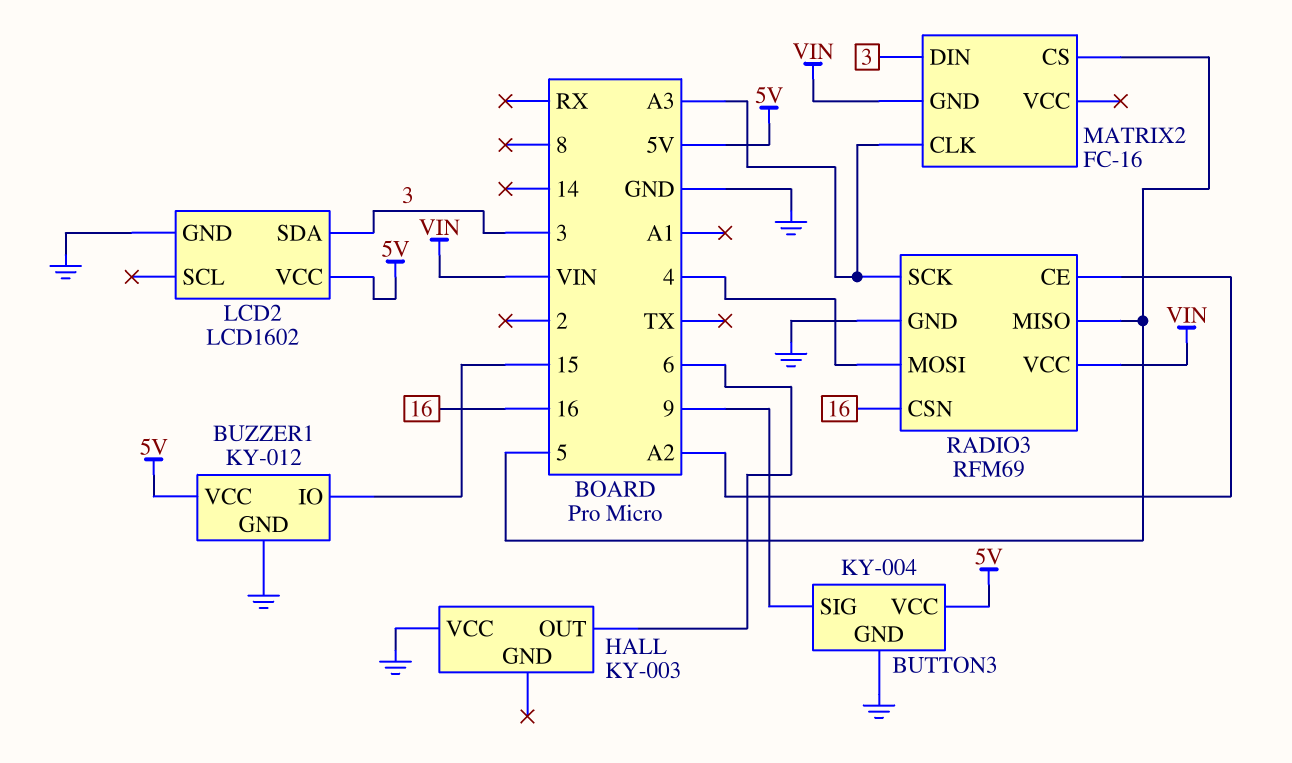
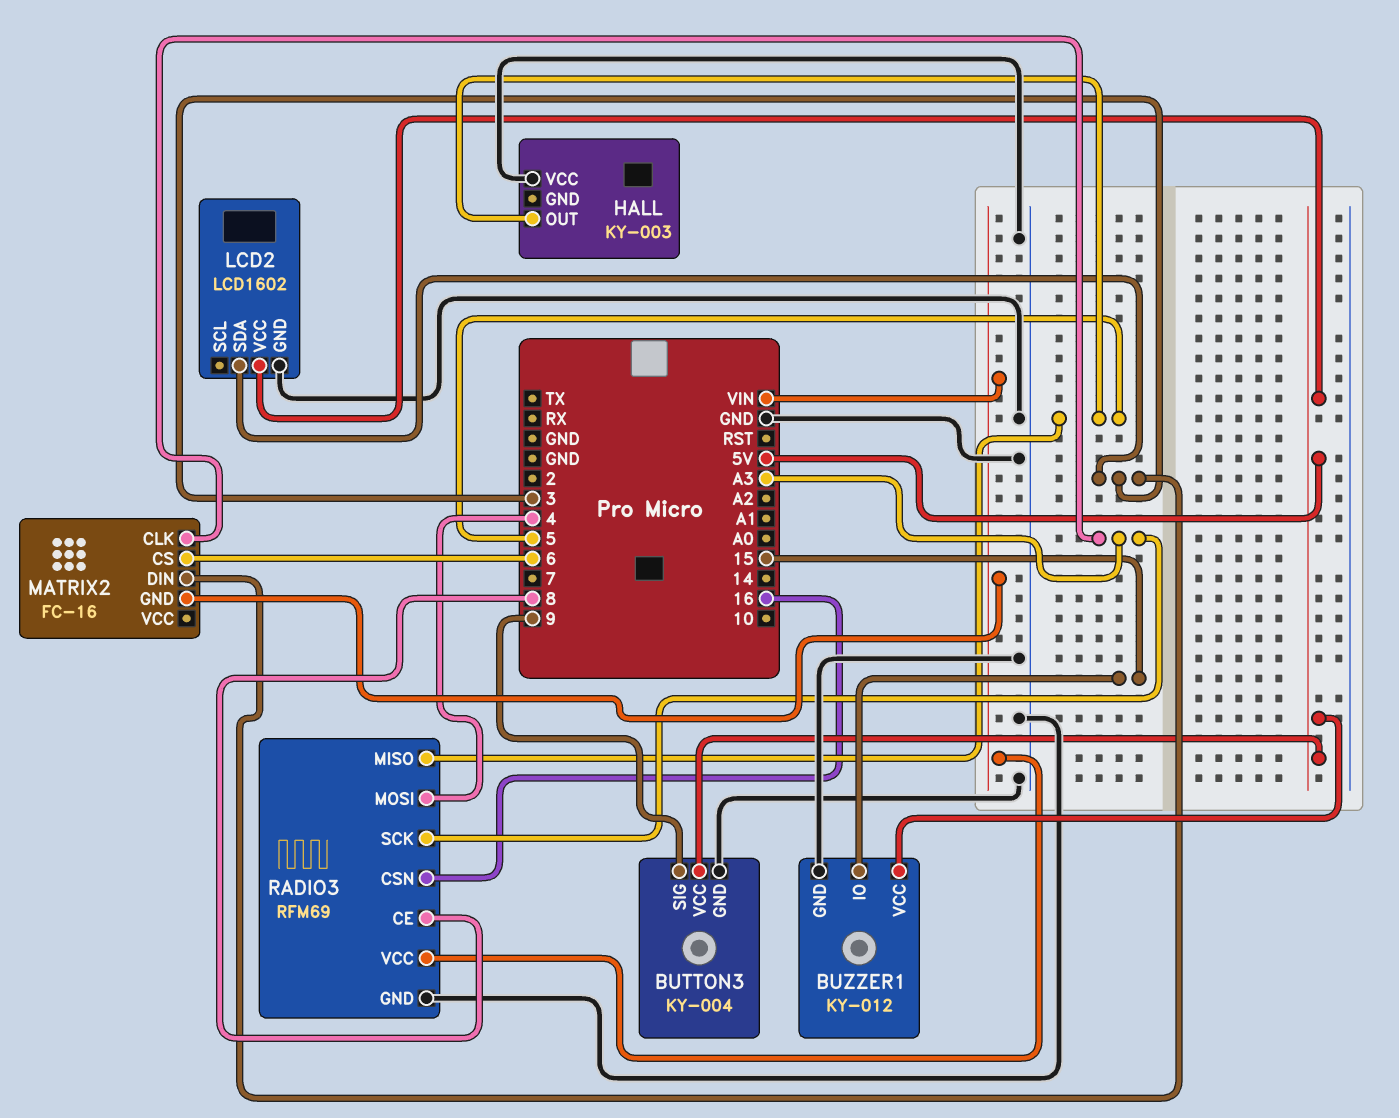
HALL pin OUT: 6 -> 5
MATRIX2 pin CS: 5 -> 6
RADIO3 pin CE: A2 -> 8

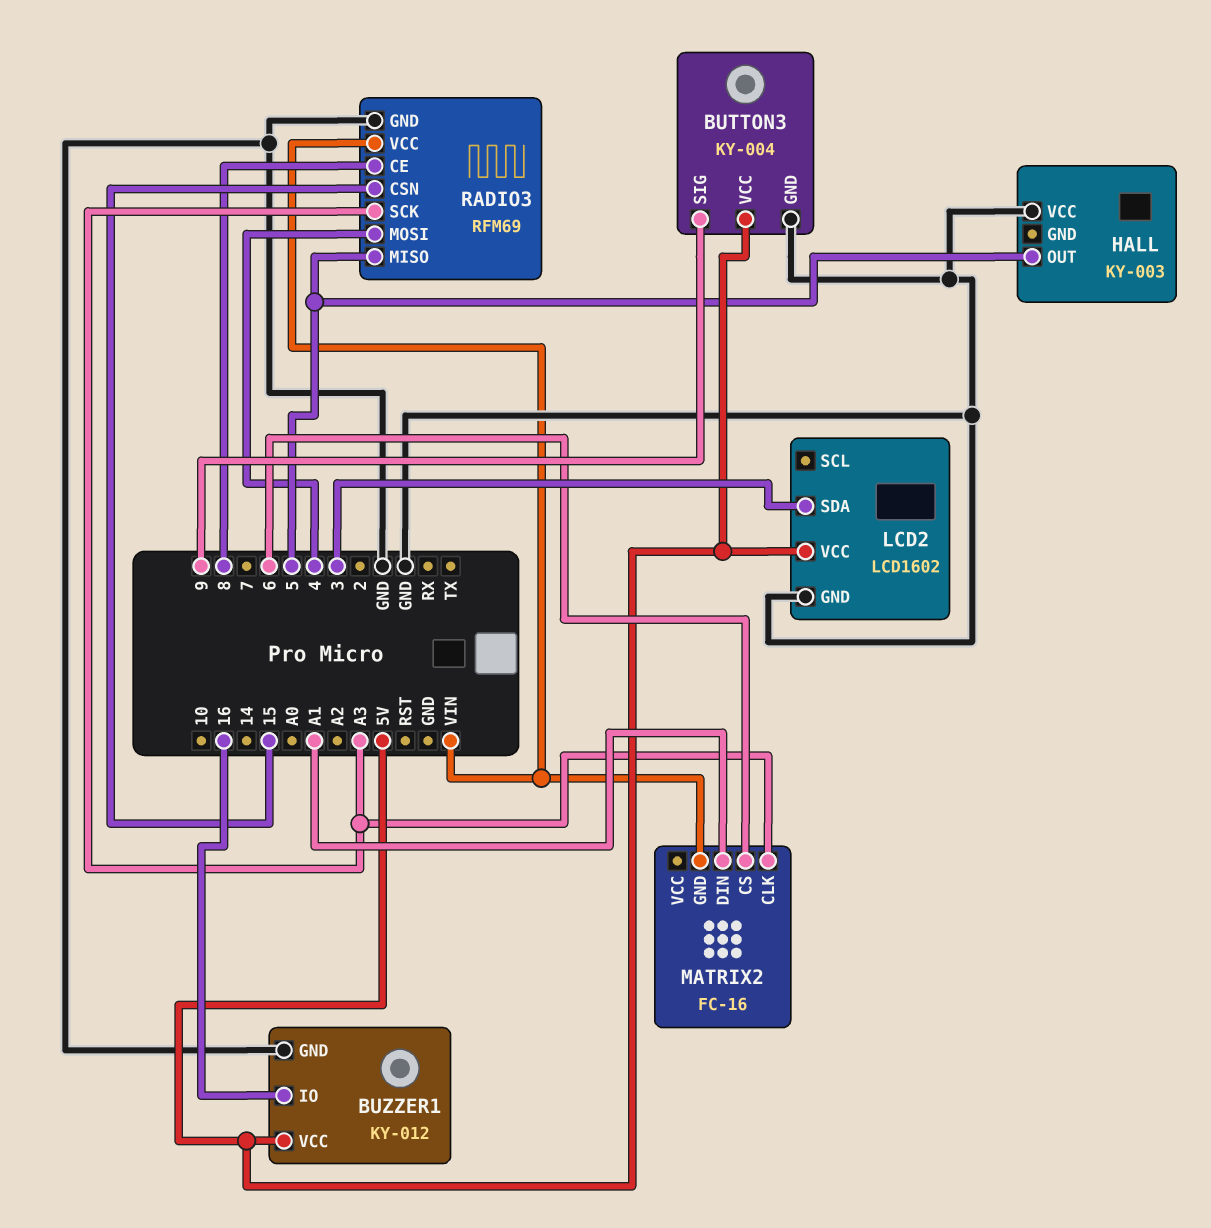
BUZZER1 pin IO: 15 -> 16
MATRIX2 pin DIN: 3 -> A1
RADIO3 pin CSN: 16 -> 15

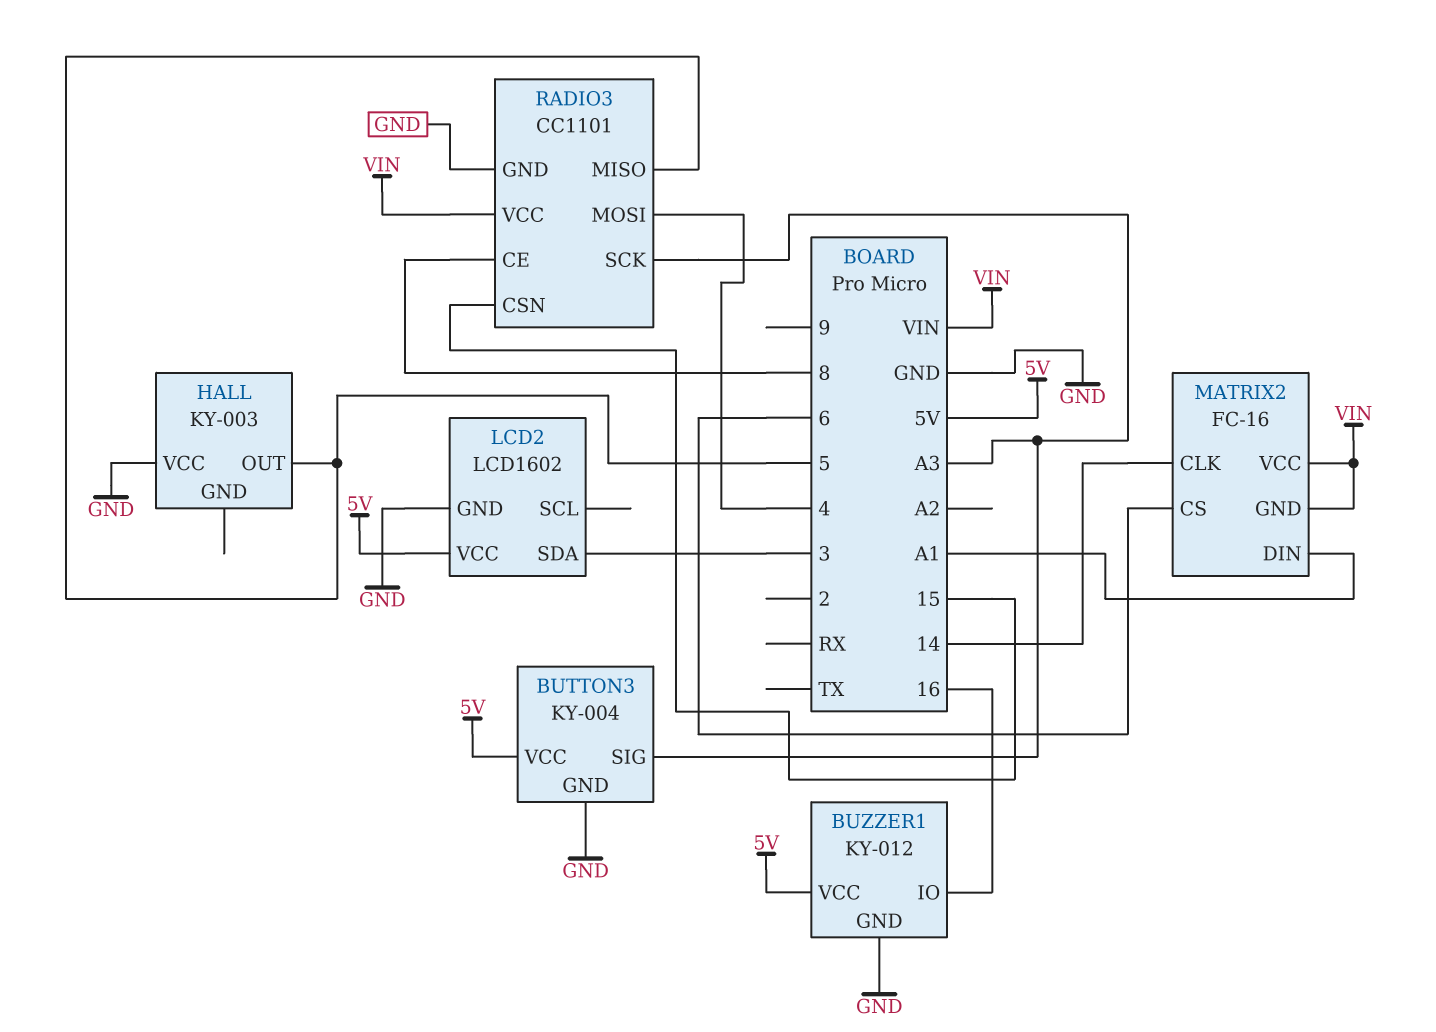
BUTTON3 pin SIG: 9 -> A3
MATRIX2 pin CLK: A3 -> 14
MATRIX2 pin VCC: none -> VIN
RADIO3: RFM69 -> CC1101

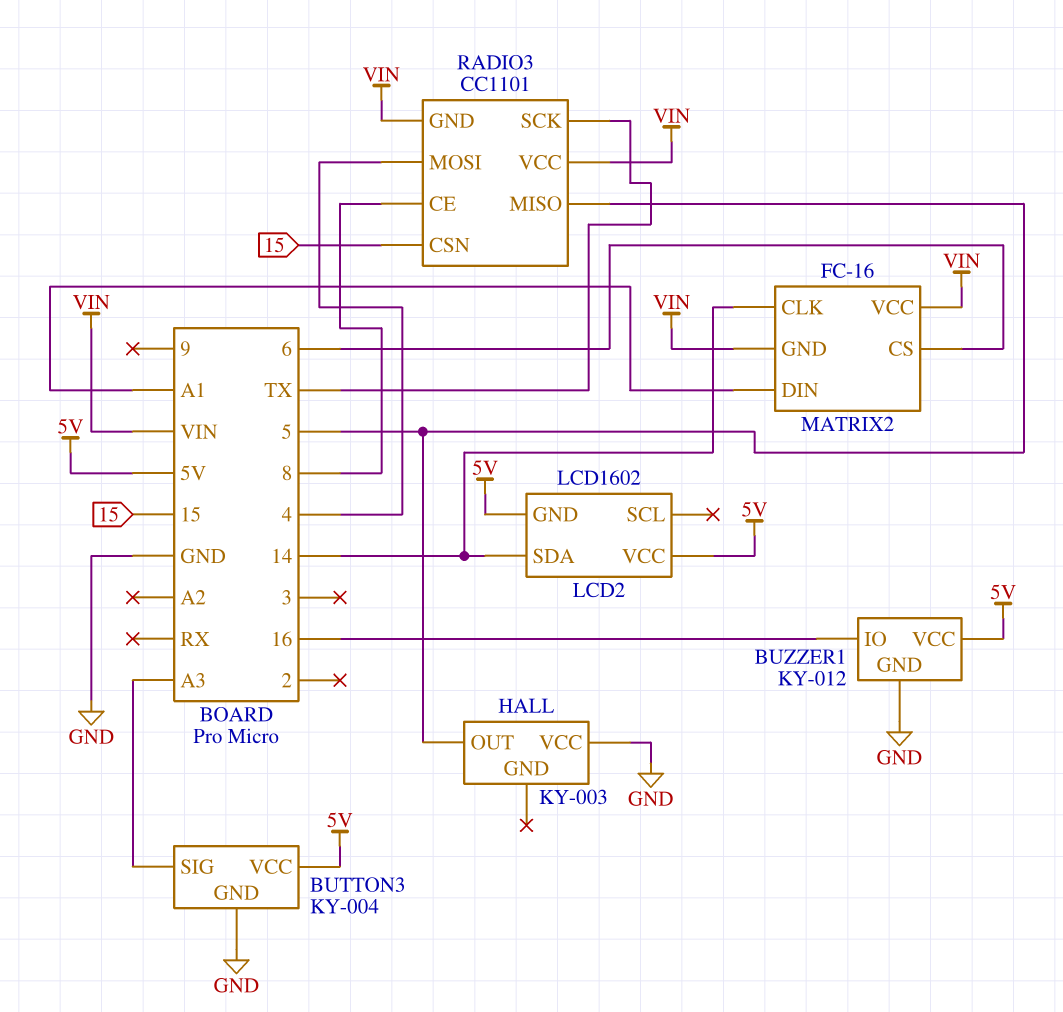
LCD2 pin GND: GND -> 5V
LCD2 pin SDA: 3 -> 14
RADIO3 pin GND: GND -> VIN
RADIO3 pin SCK: A3 -> TX

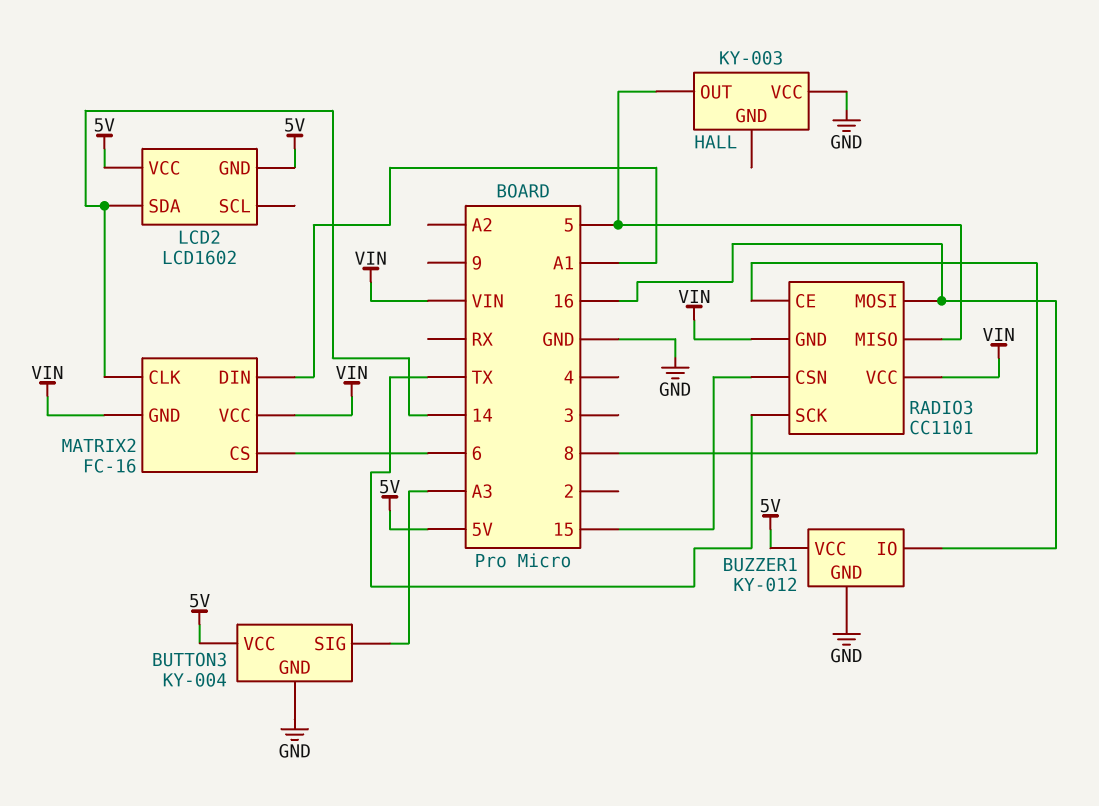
RADIO3 pin MOSI: 4 -> 16

